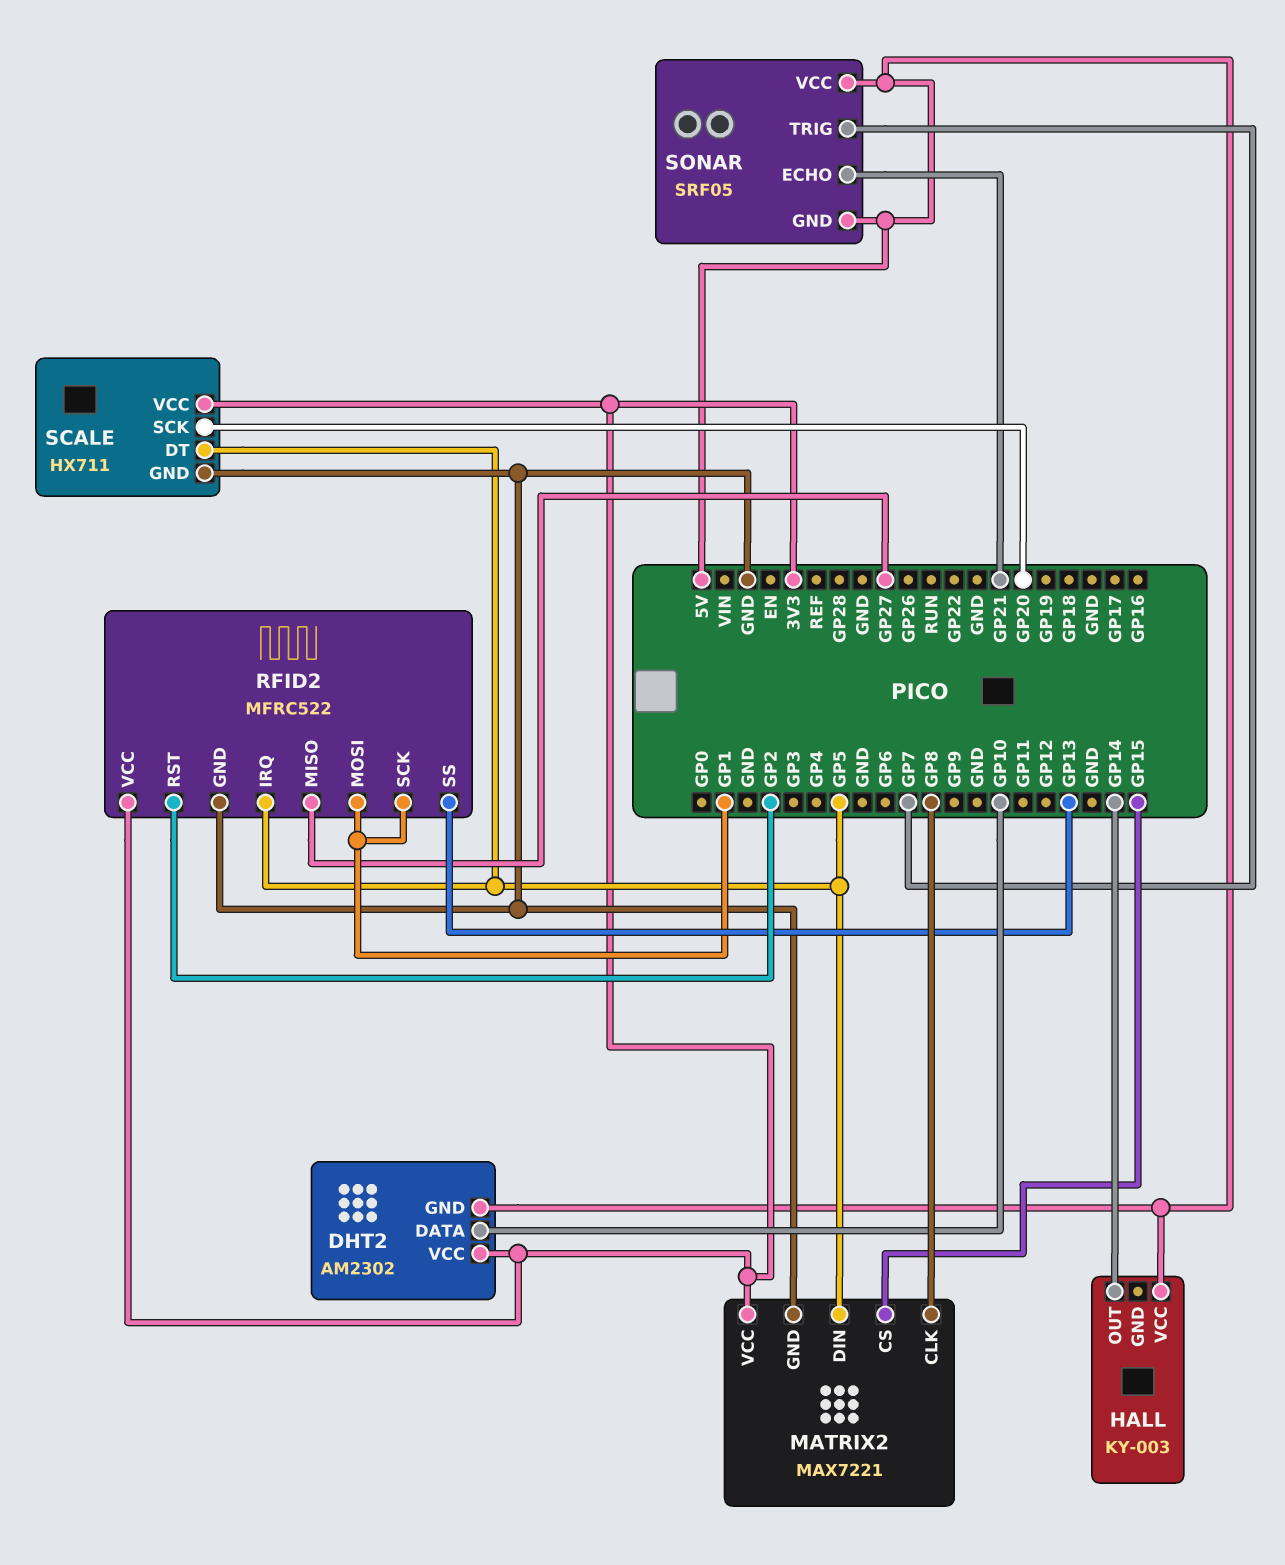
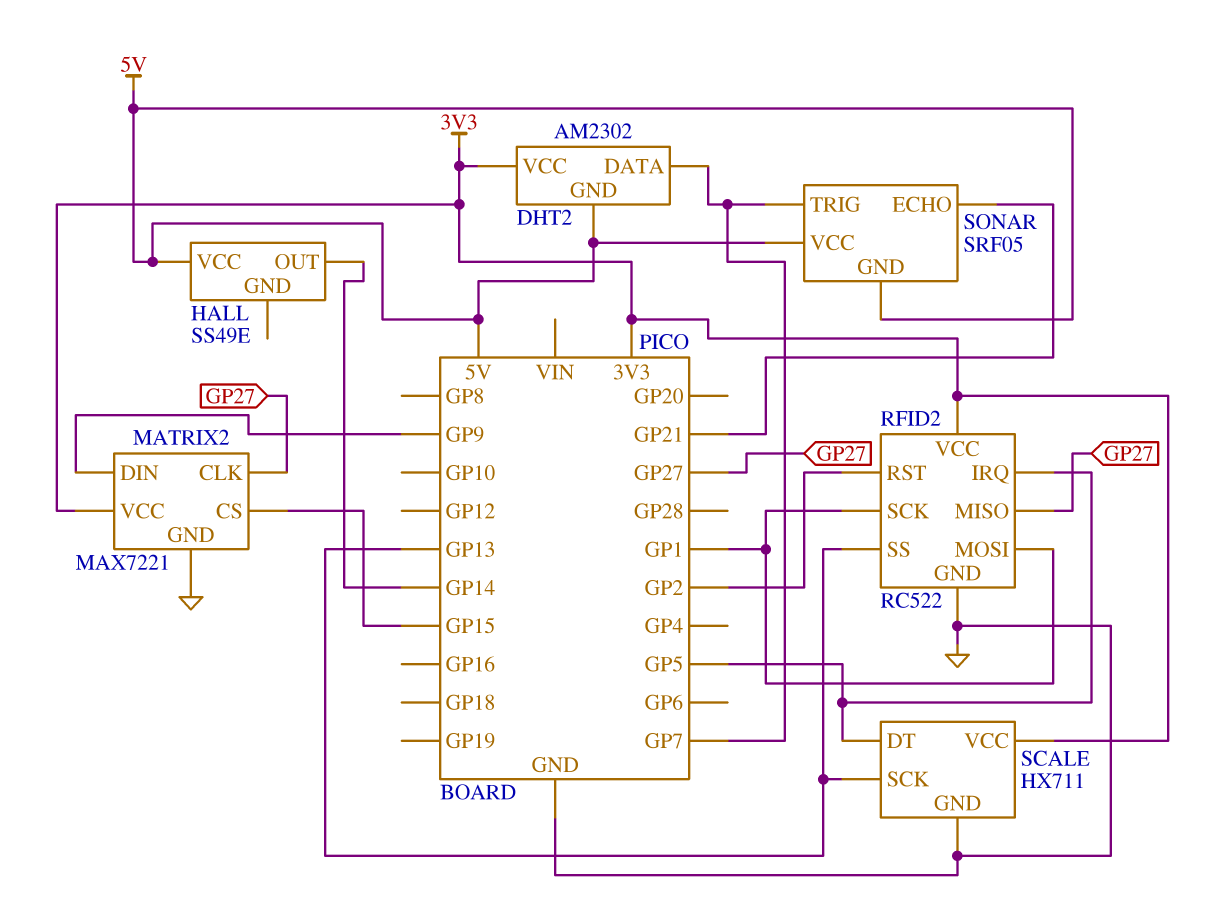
DHT2 pin DATA: GP10 -> GP7
HALL: KY-003 -> SS49E
MATRIX2 pin CLK: GP8 -> GP27
MATRIX2 pin DIN: GP5 -> GP9
RFID2: MFRC522 -> RC522
SCALE pin SCK: GP20 -> GP13

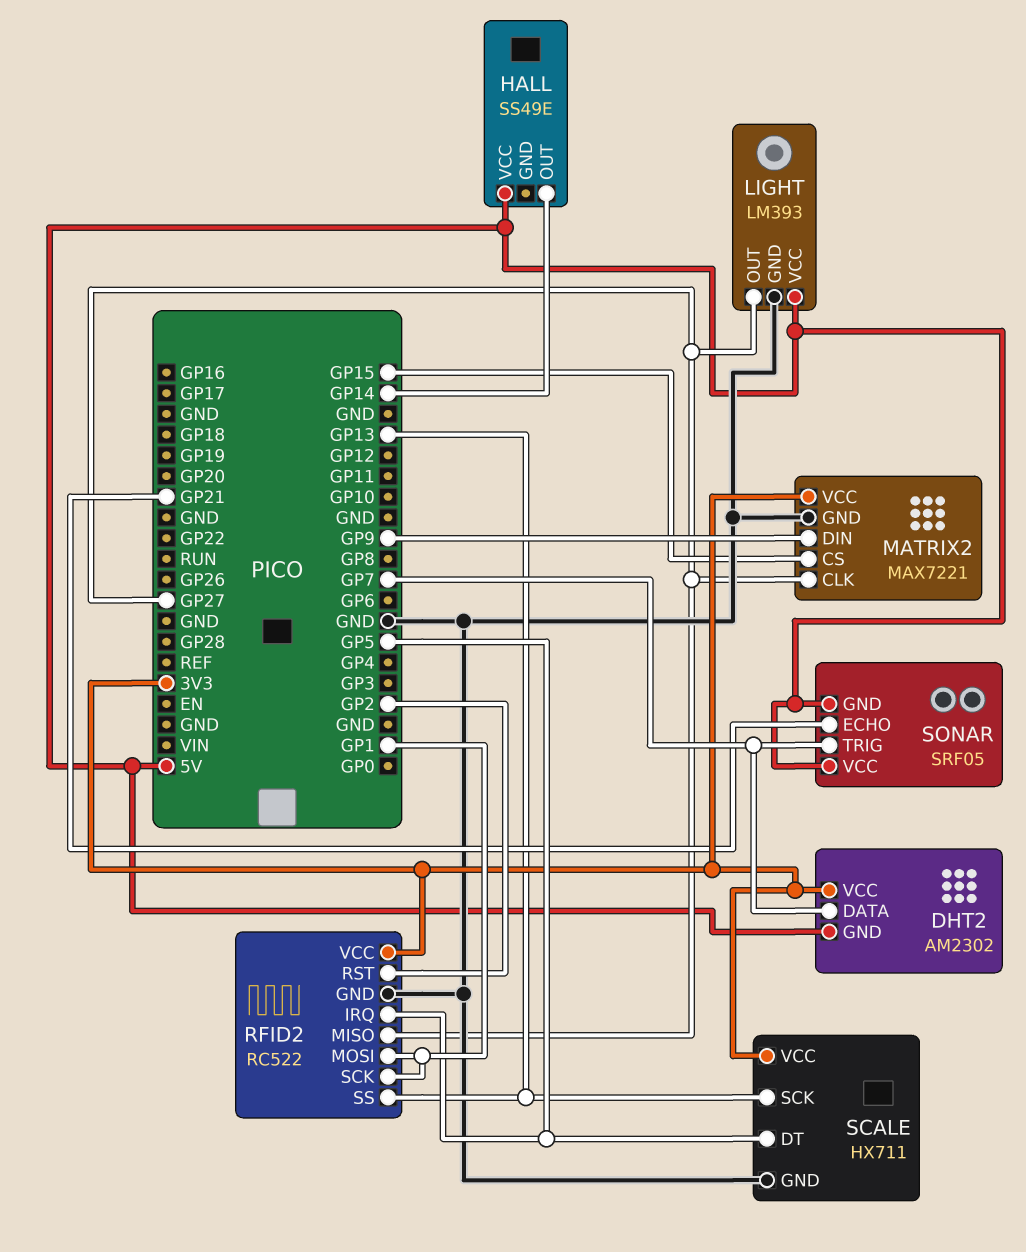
LIGHT: none -> LM393
LIGHT pin GND: none -> GND
LIGHT pin OUT: none -> GP27
LIGHT pin VCC: none -> 5V

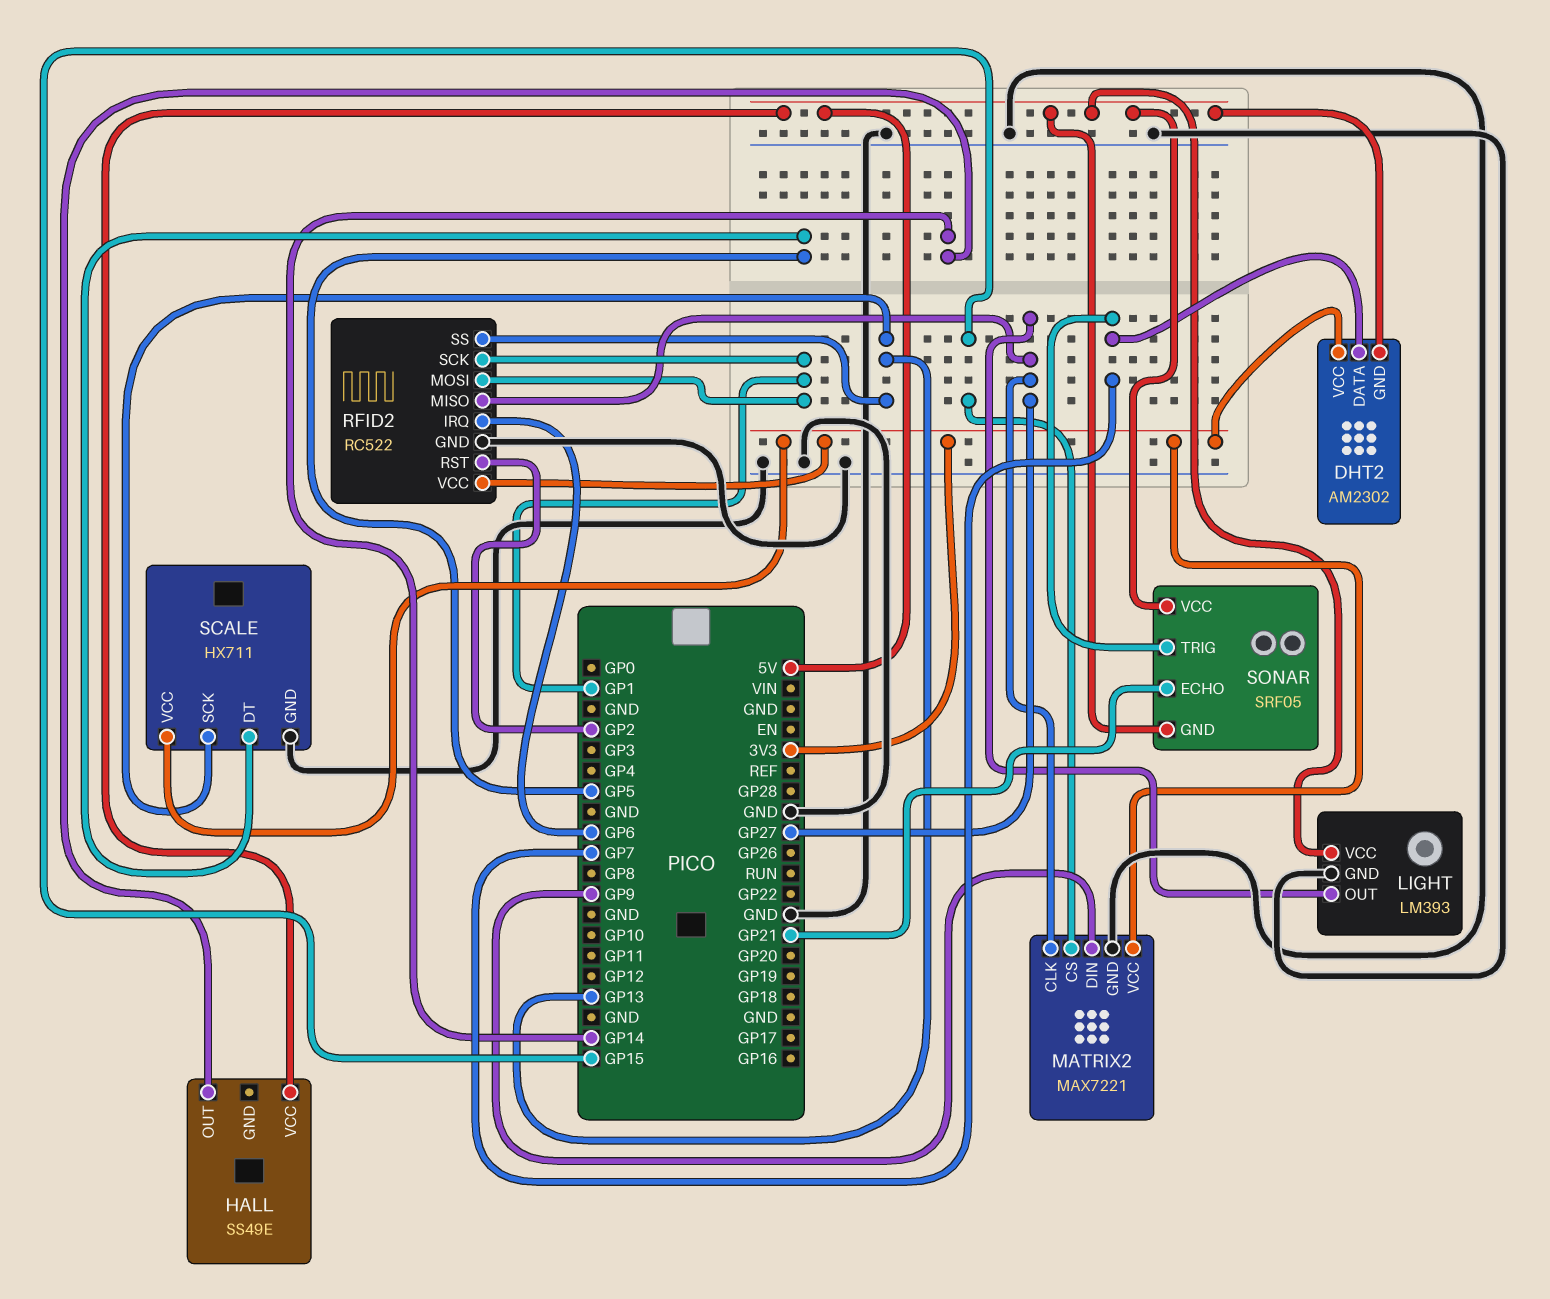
RFID2 pin IRQ: GP5 -> GP6

